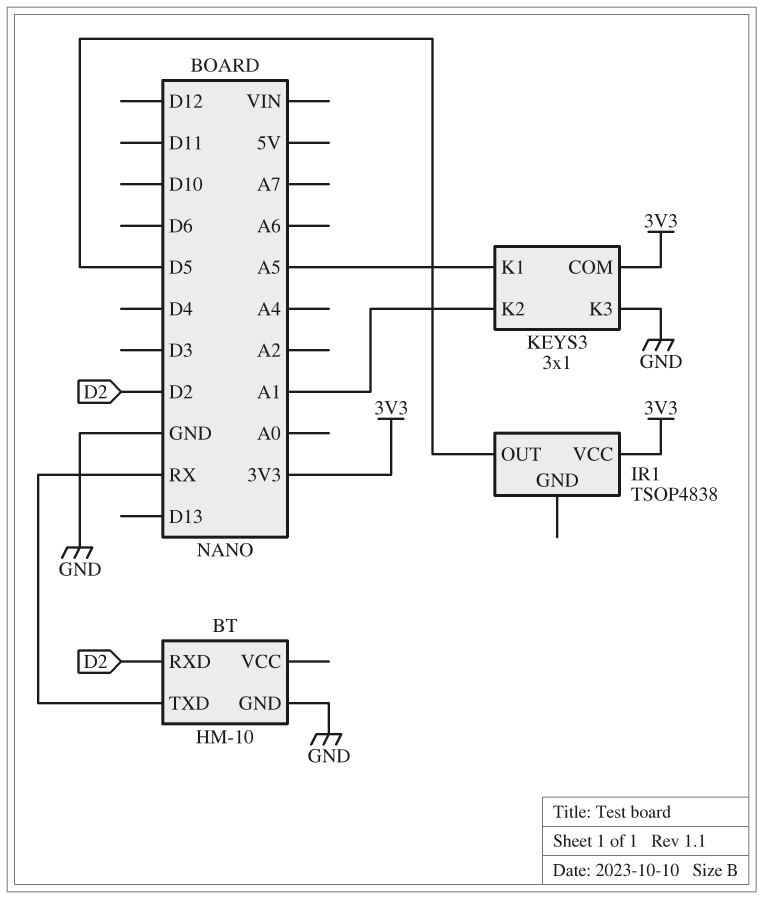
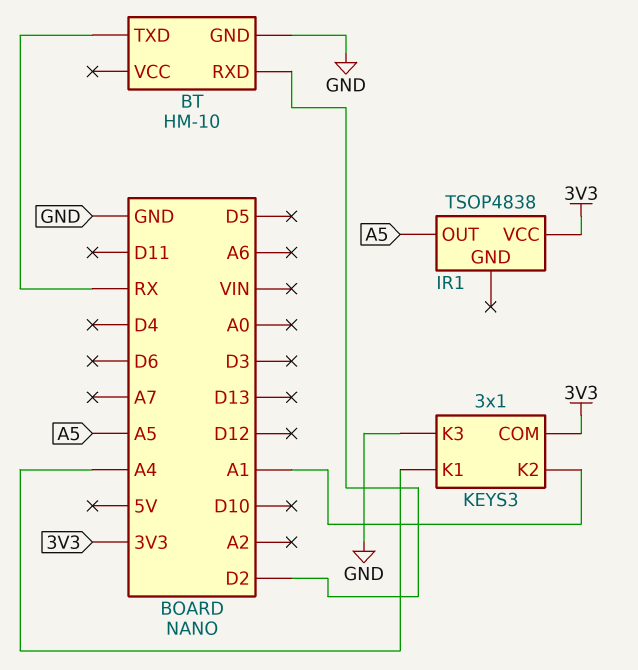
IR1 pin OUT: D5 -> A5
KEYS3 pin K1: A5 -> A4

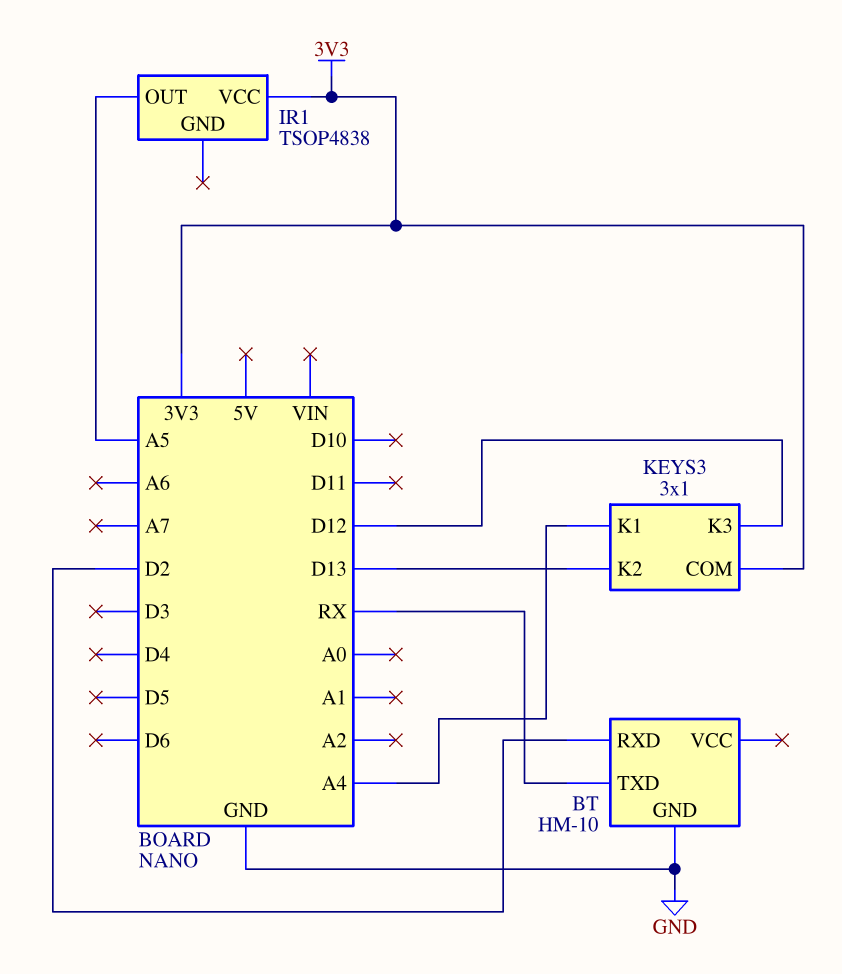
KEYS3 pin K2: A1 -> D13
KEYS3 pin K3: GND -> D12

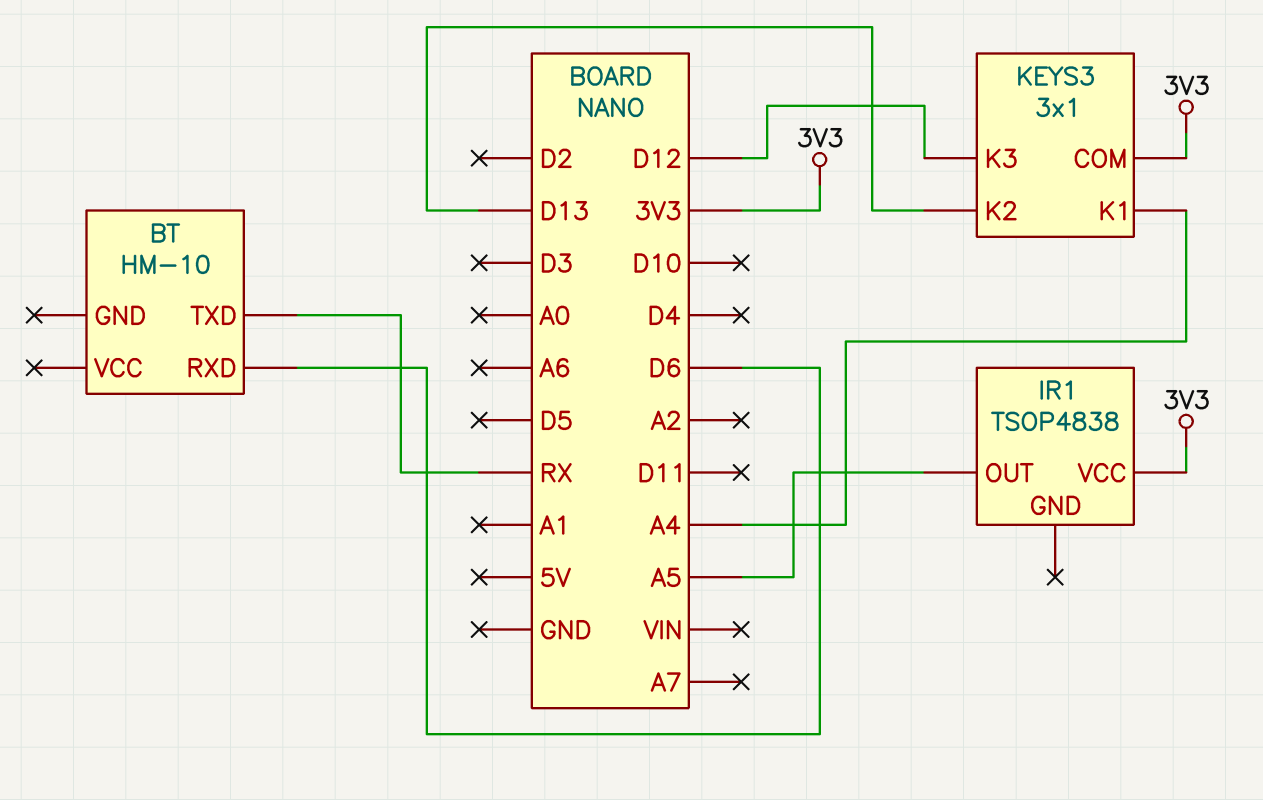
BT pin GND: GND -> none
BT pin RXD: D2 -> D6

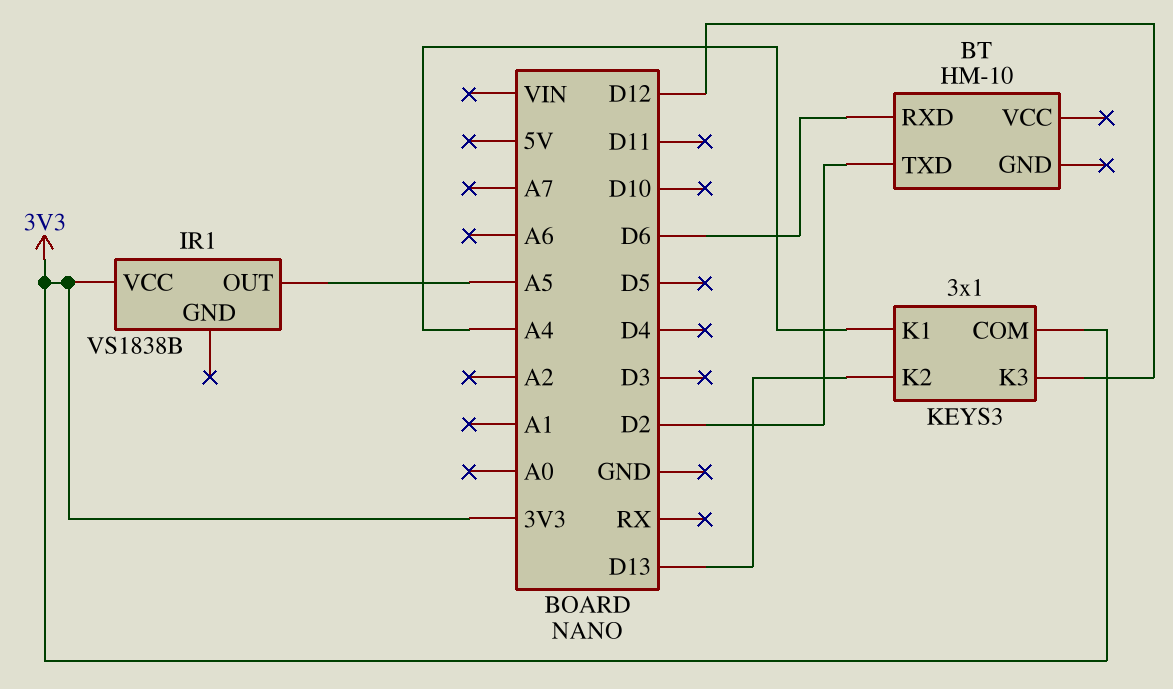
BT pin TXD: RX -> D2
IR1: TSOP4838 -> VS1838B

